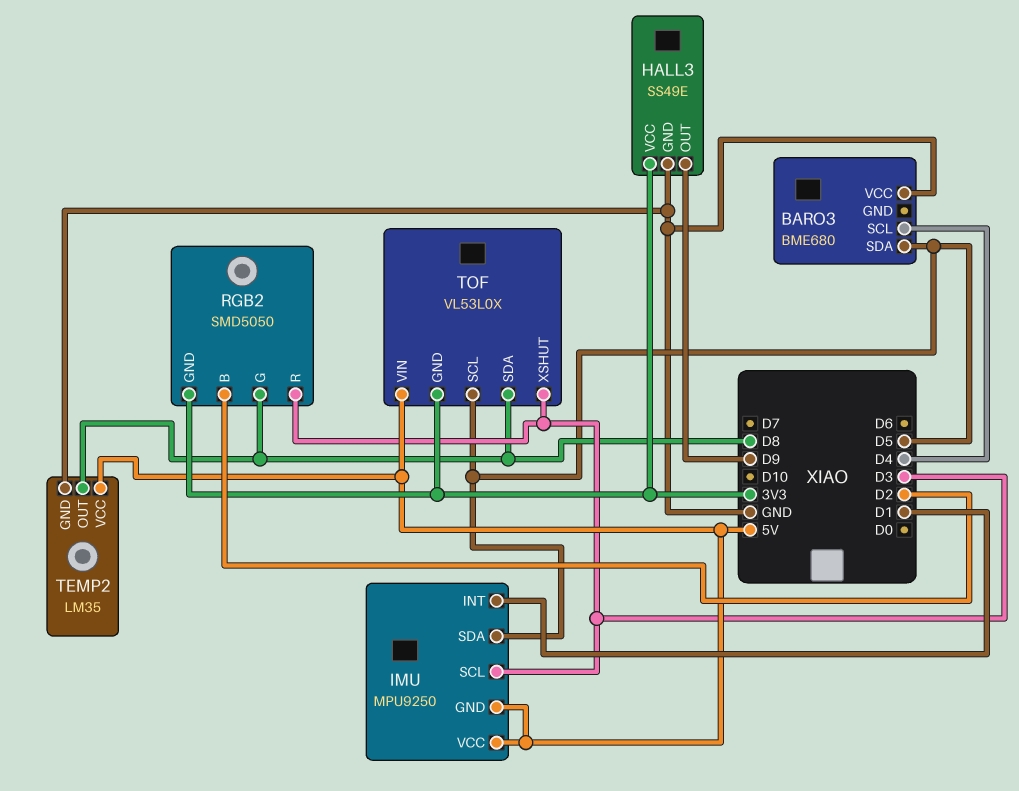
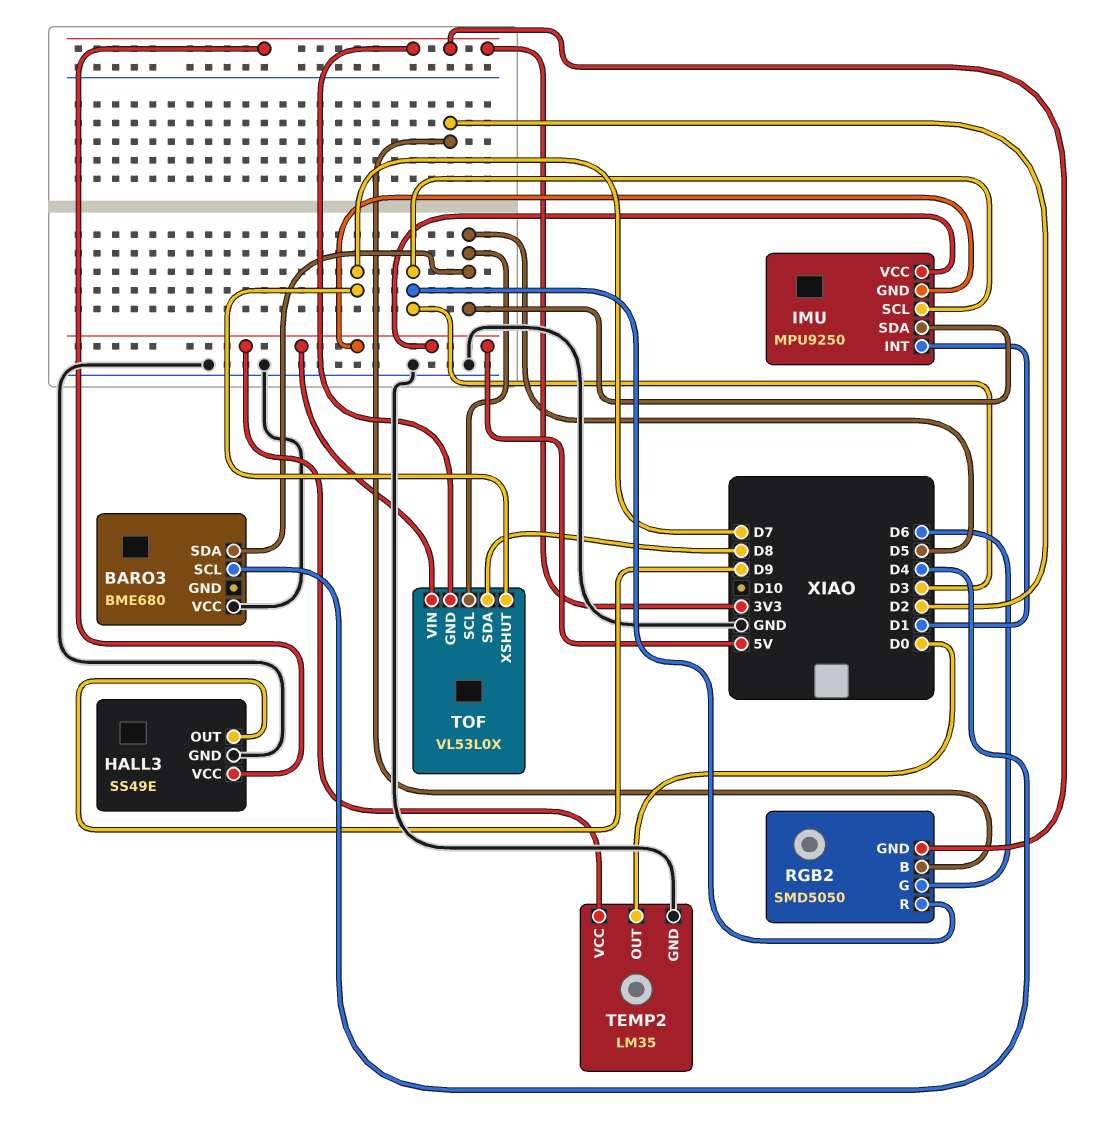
RGB2 pin G: D8 -> D6
TEMP2 pin OUT: D8 -> D0
TOF pin XSHUT: D3 -> D7

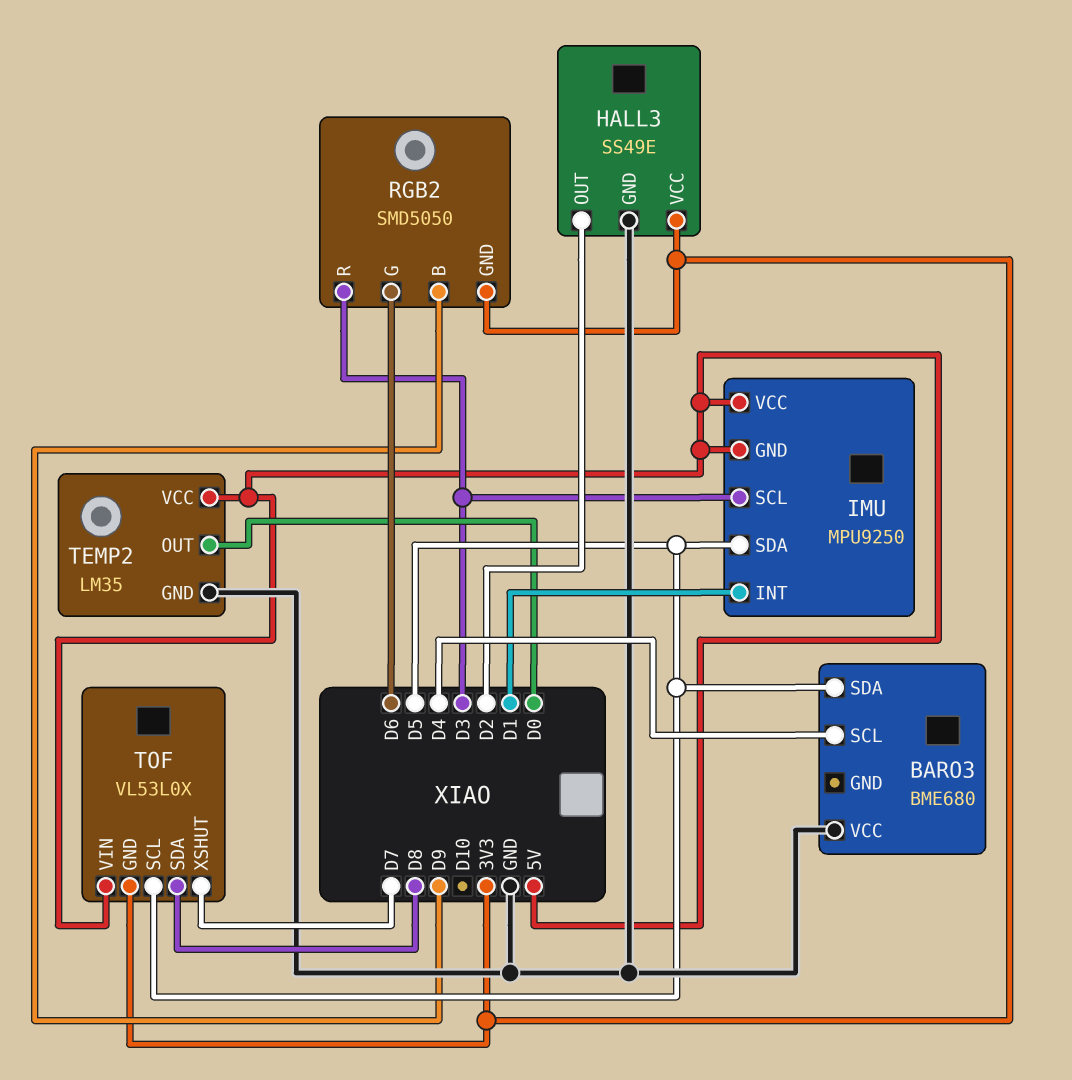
HALL3 pin OUT: D9 -> D2
RGB2 pin B: D2 -> D9

